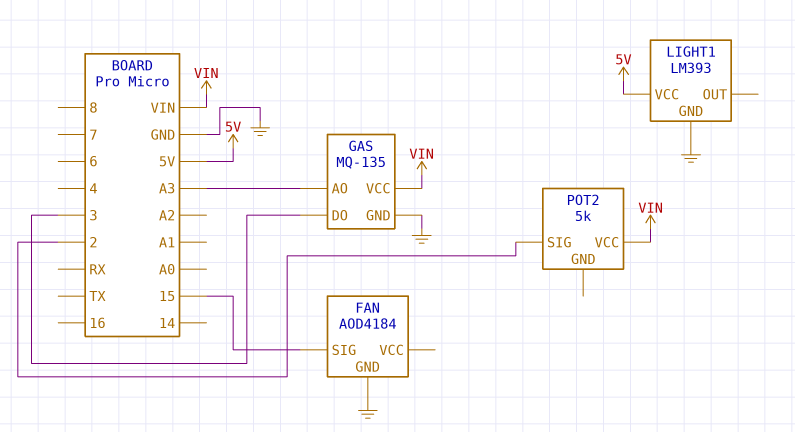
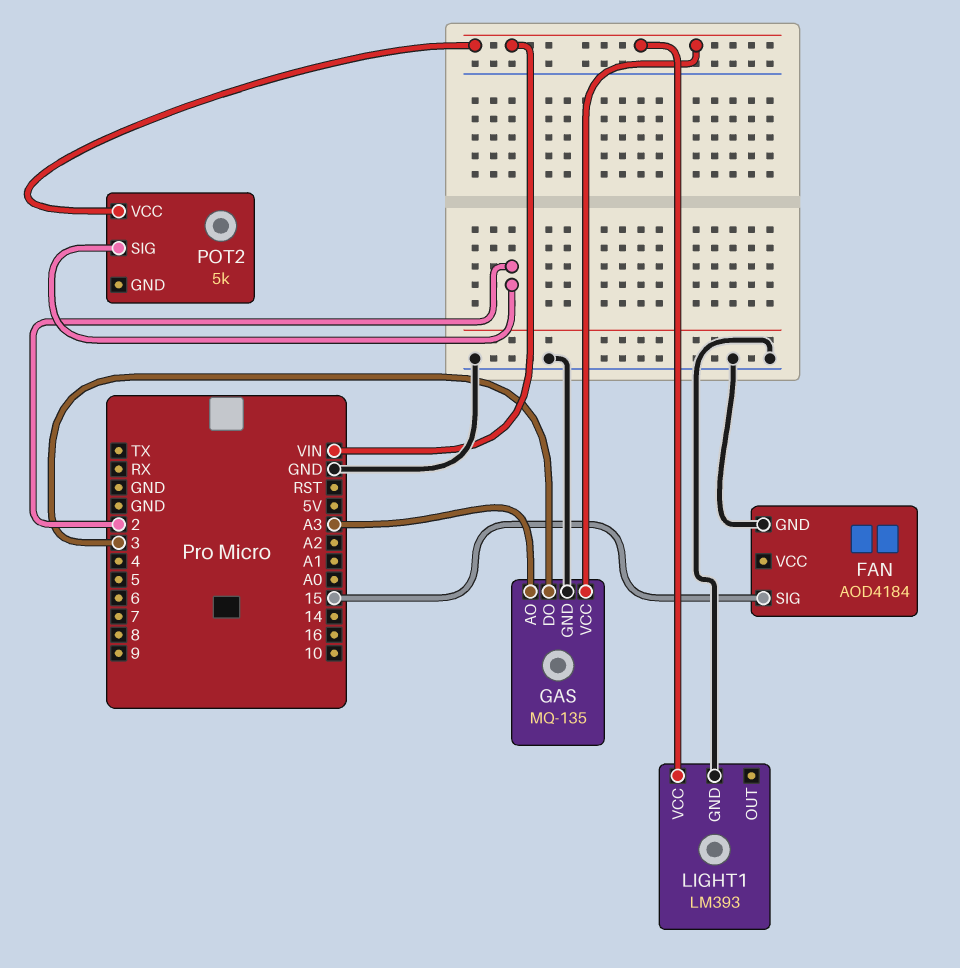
LIGHT1 pin VCC: 5V -> VIN

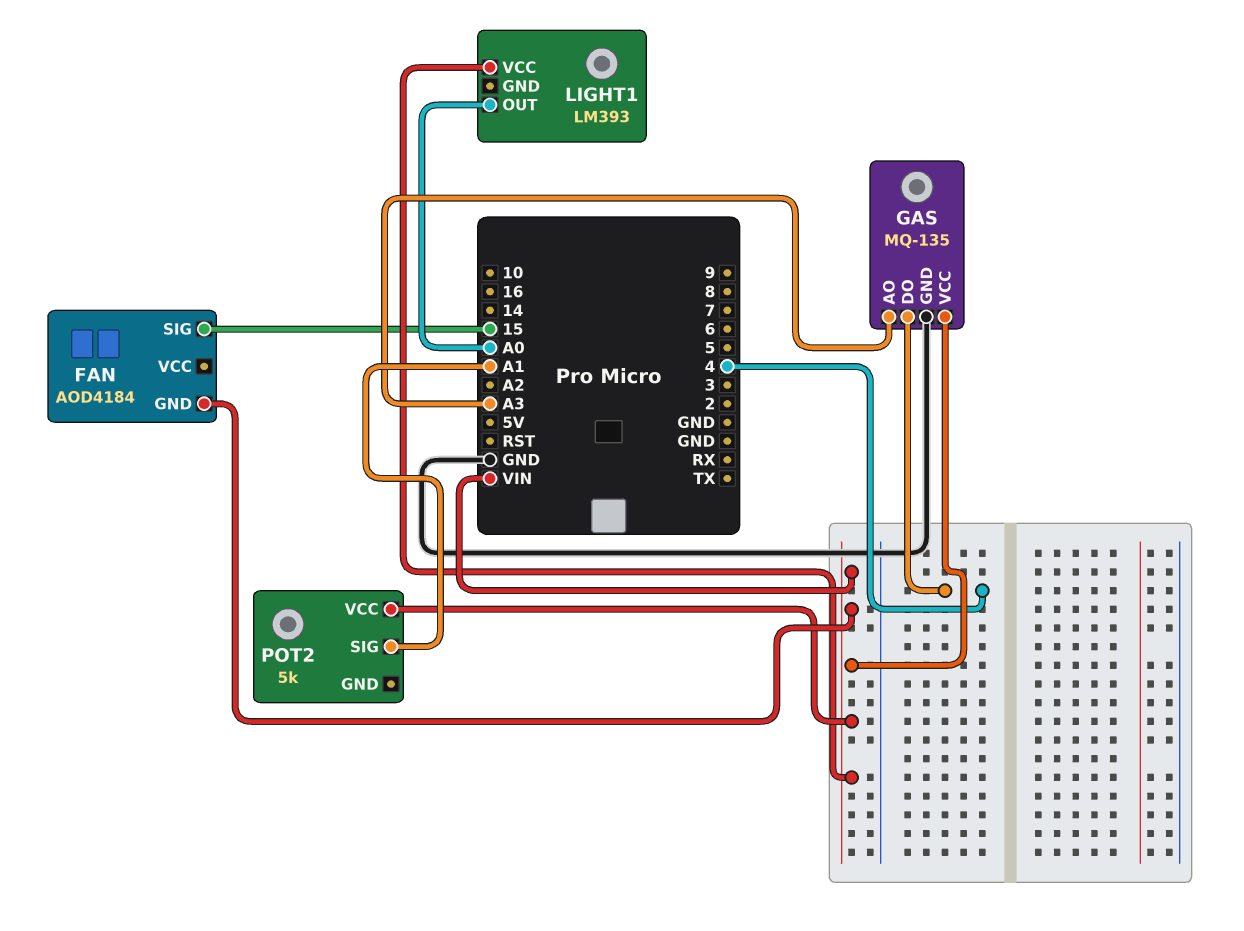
FAN pin GND: GND -> VIN
GAS pin DO: 3 -> 4
LIGHT1 pin GND: GND -> none
LIGHT1 pin OUT: none -> A0
POT2 pin SIG: 2 -> A1

